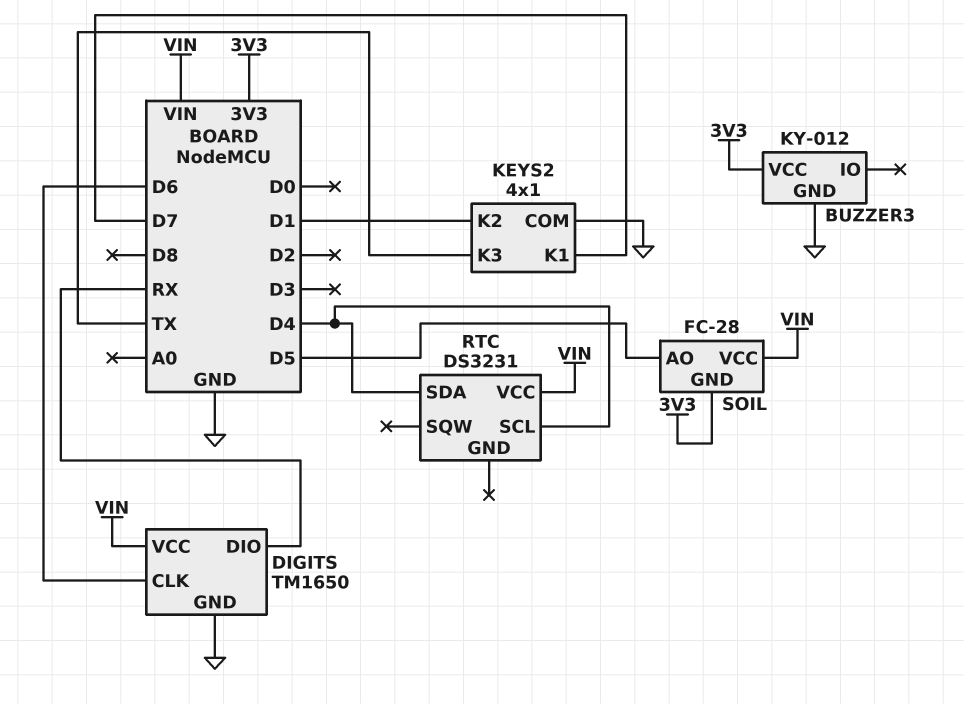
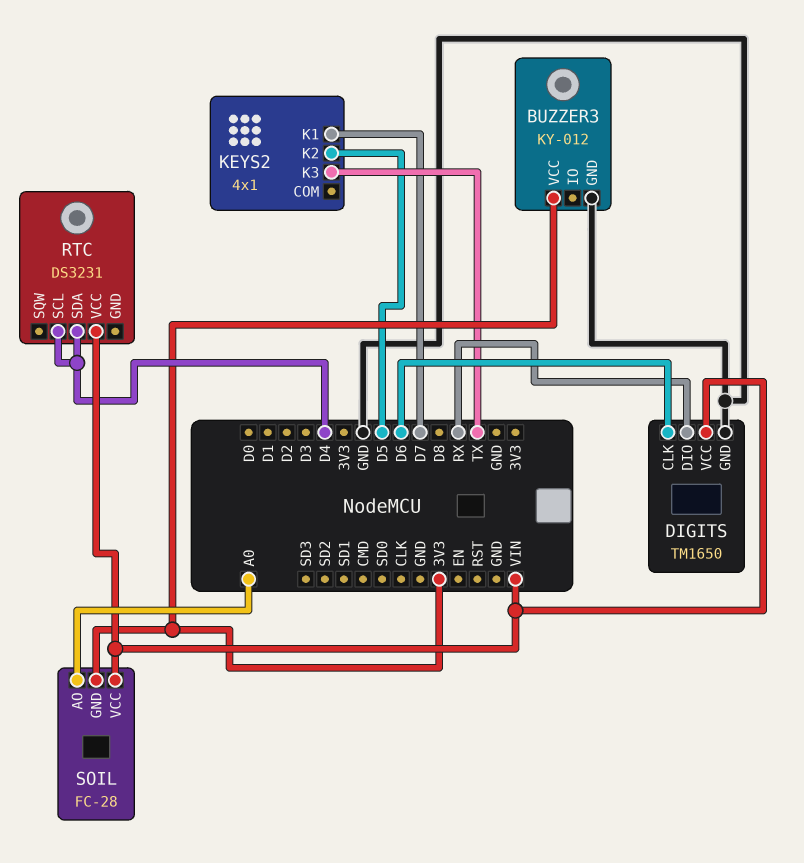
KEYS2 pin COM: GND -> none
KEYS2 pin K2: D1 -> D5
SOIL pin AO: D5 -> A0

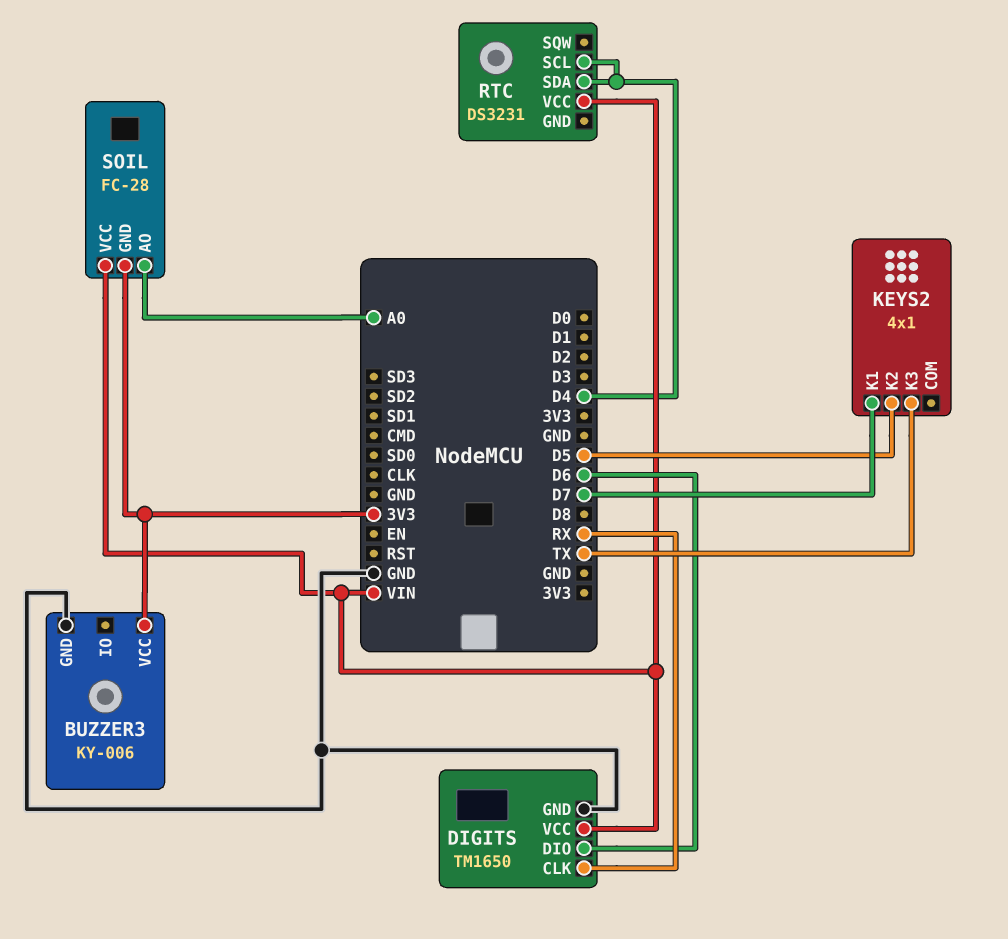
BUZZER3: KY-012 -> KY-006
DIGITS pin CLK: D6 -> RX
DIGITS pin DIO: RX -> D6

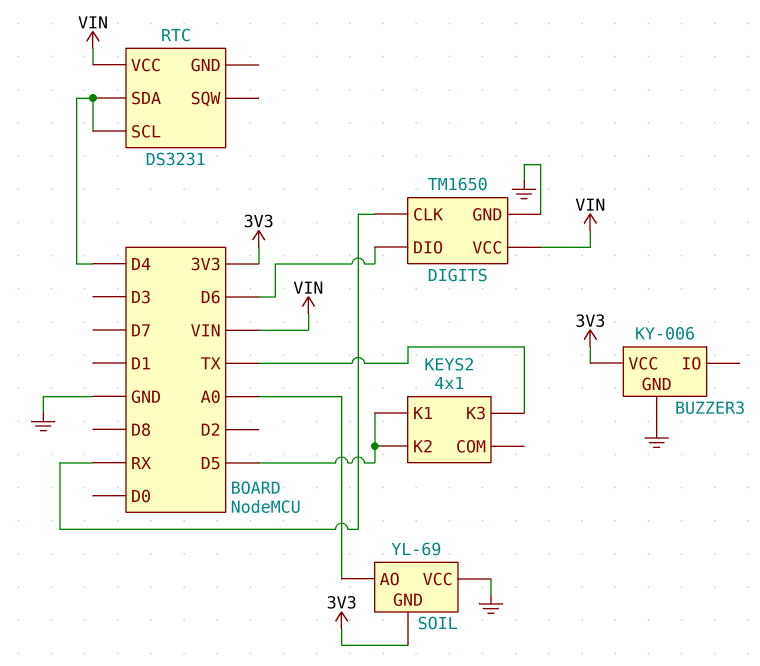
KEYS2 pin K1: D7 -> D5
SOIL: FC-28 -> YL-69
SOIL pin VCC: VIN -> GND

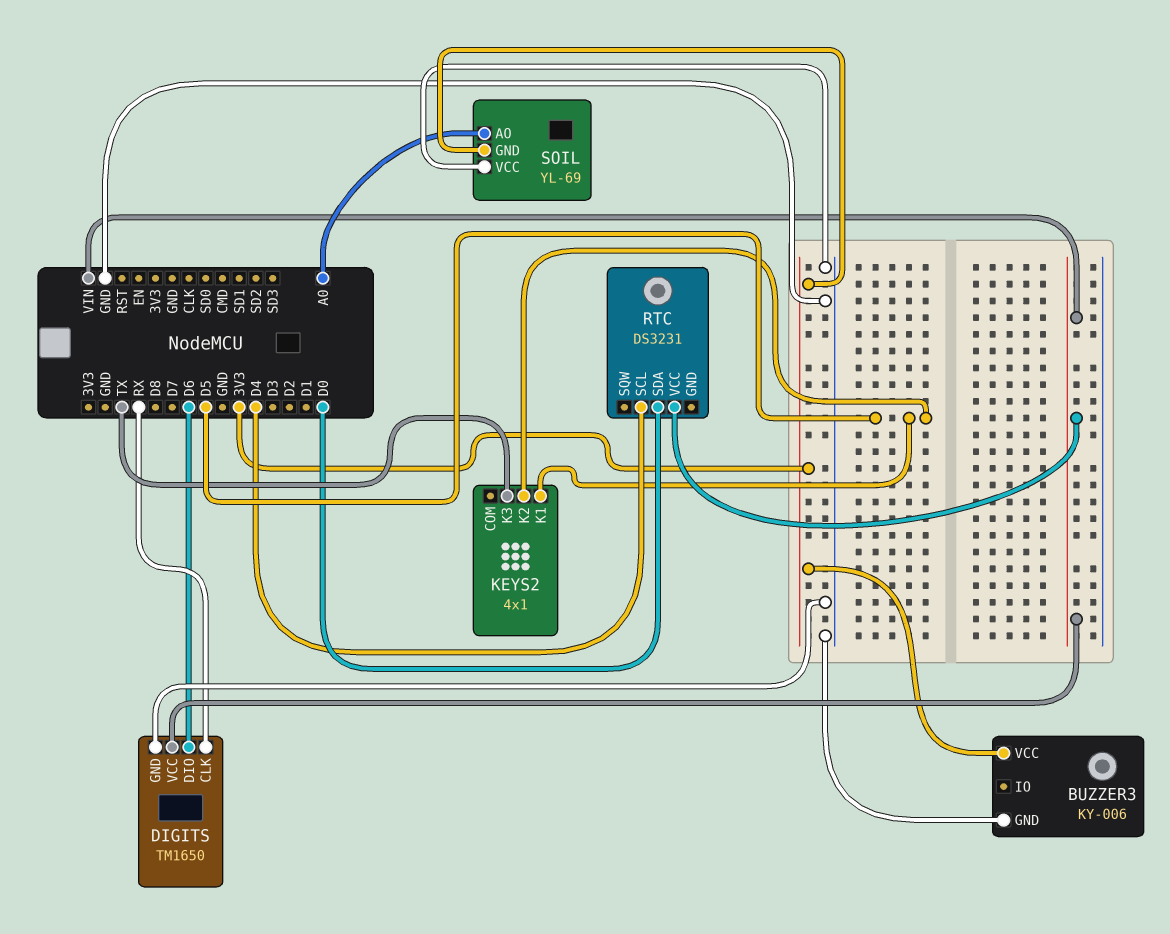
RTC pin SDA: D4 -> D0

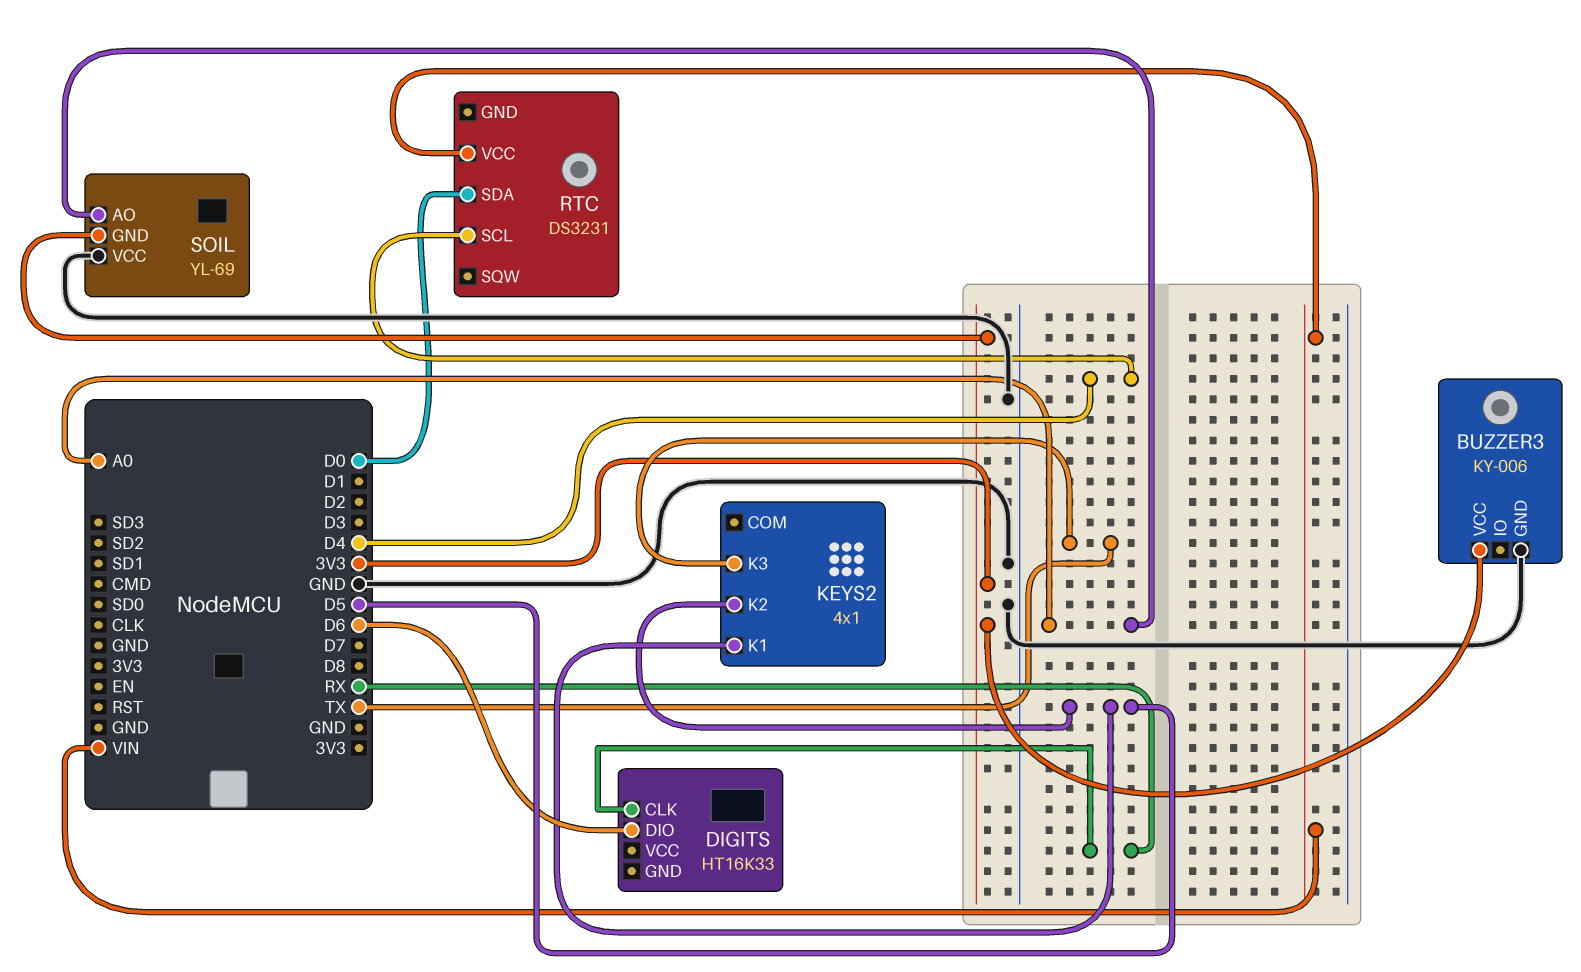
DIGITS: TM1650 -> HT16K33
DIGITS pin GND: GND -> none
DIGITS pin VCC: VIN -> none

